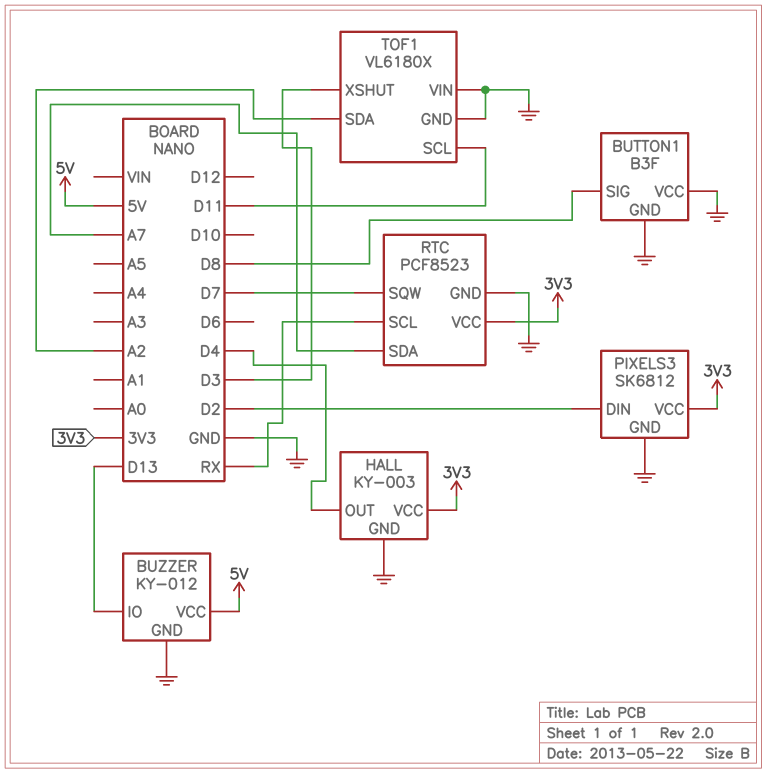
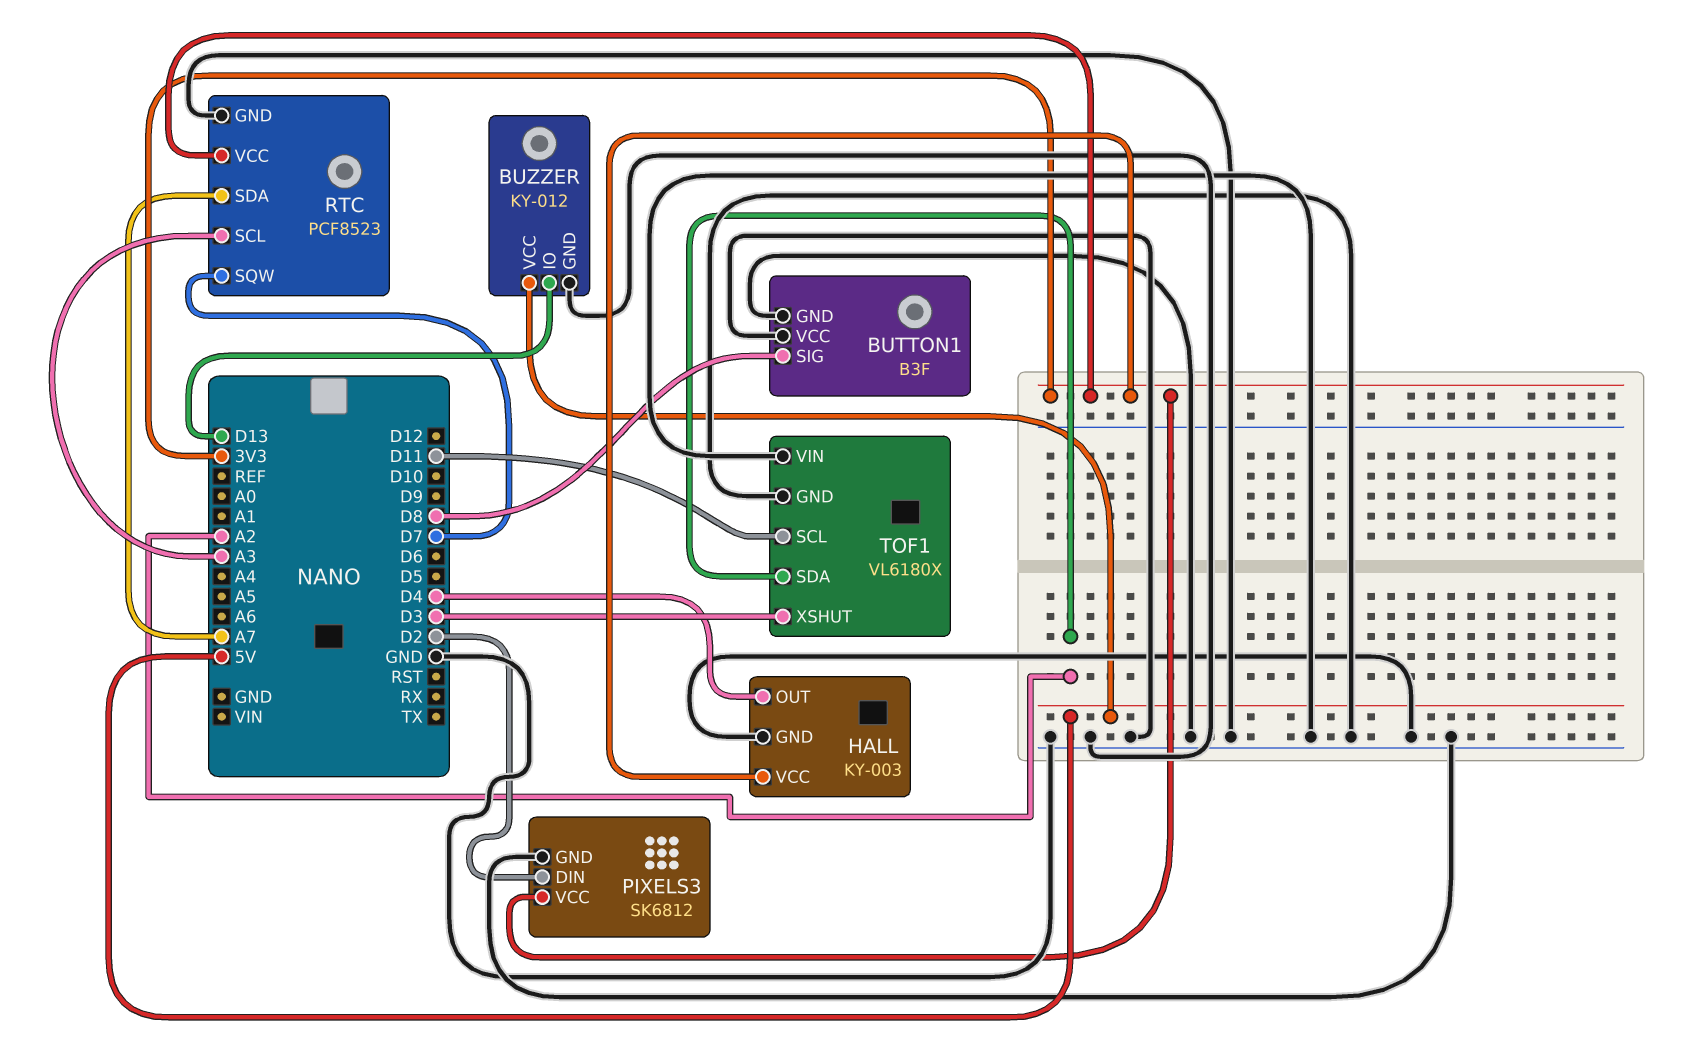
RTC pin SCL: RX -> A3

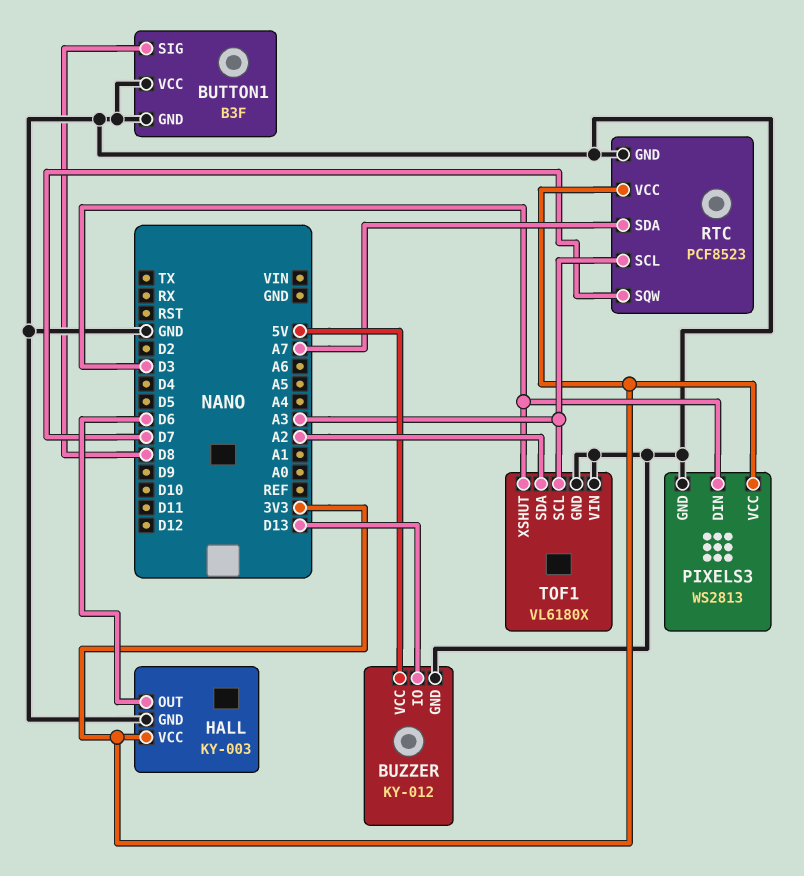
HALL pin OUT: D4 -> D6
PIXELS3: SK6812 -> WS2813
PIXELS3 pin DIN: D2 -> D3
TOF1 pin SCL: D11 -> A3

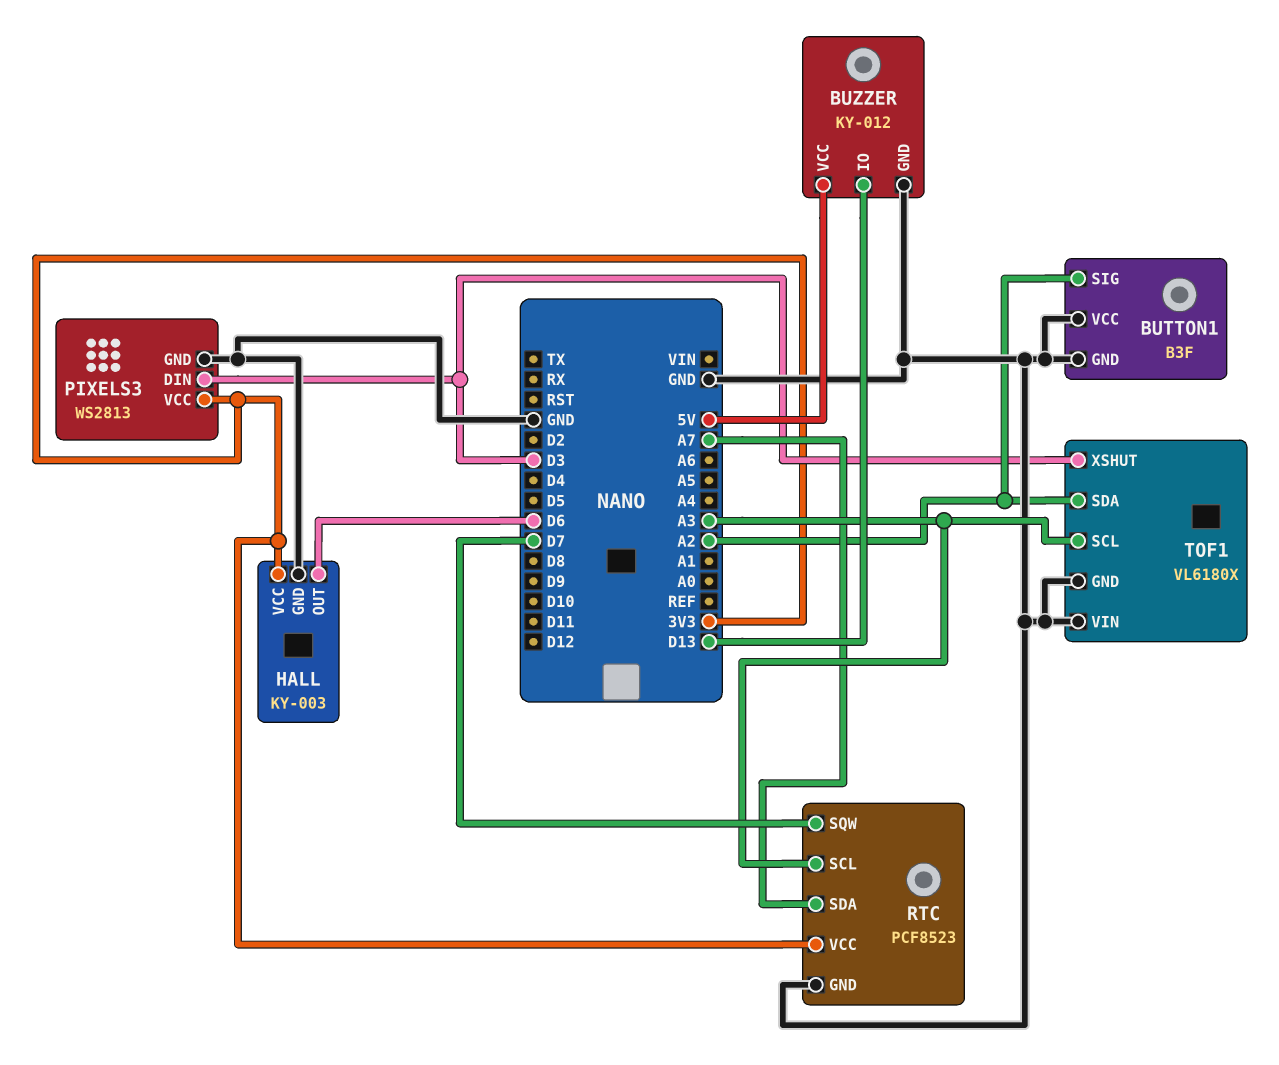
BUTTON1 pin SIG: D8 -> A2

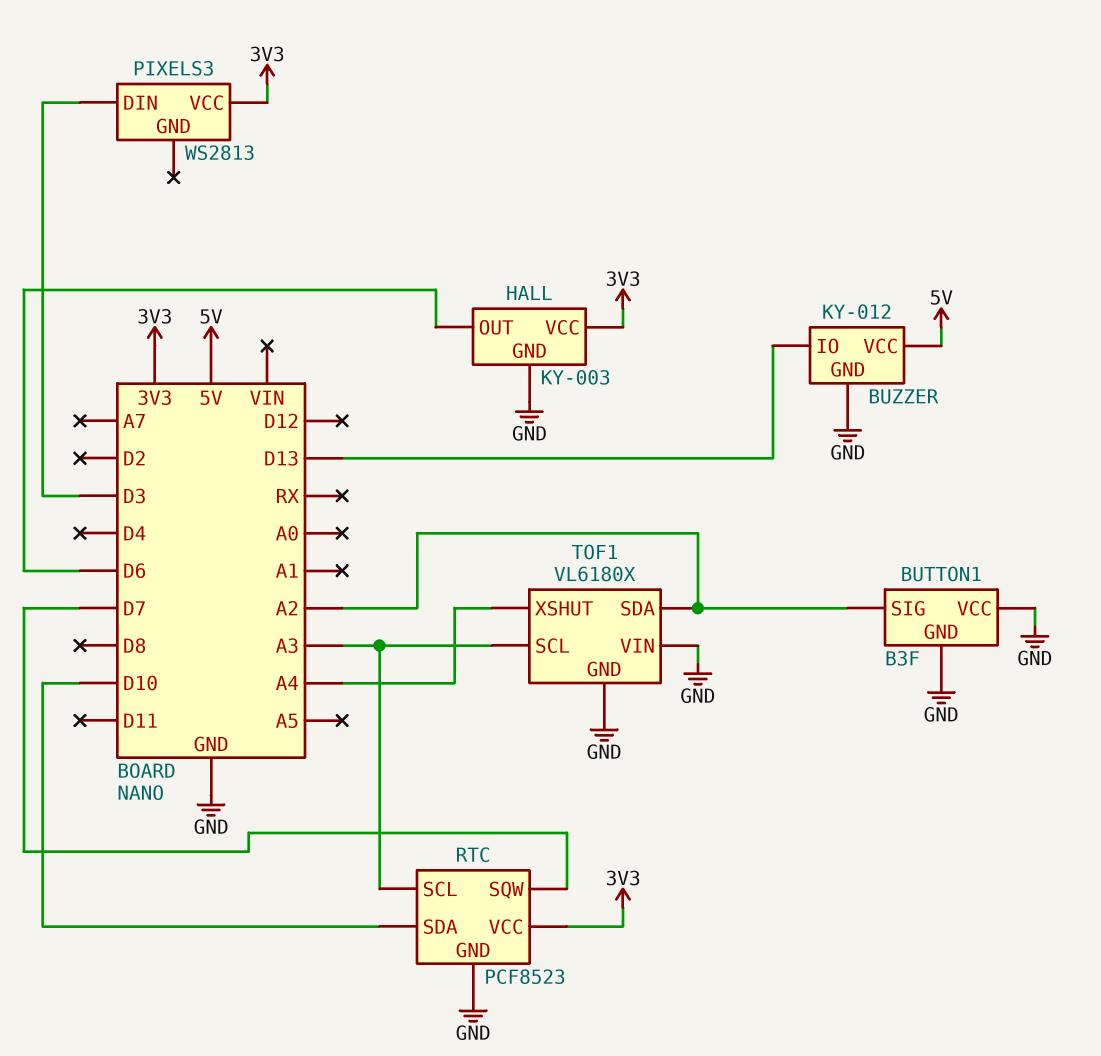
PIXELS3 pin GND: GND -> none
RTC pin SDA: A7 -> D10
TOF1 pin XSHUT: D3 -> A4

